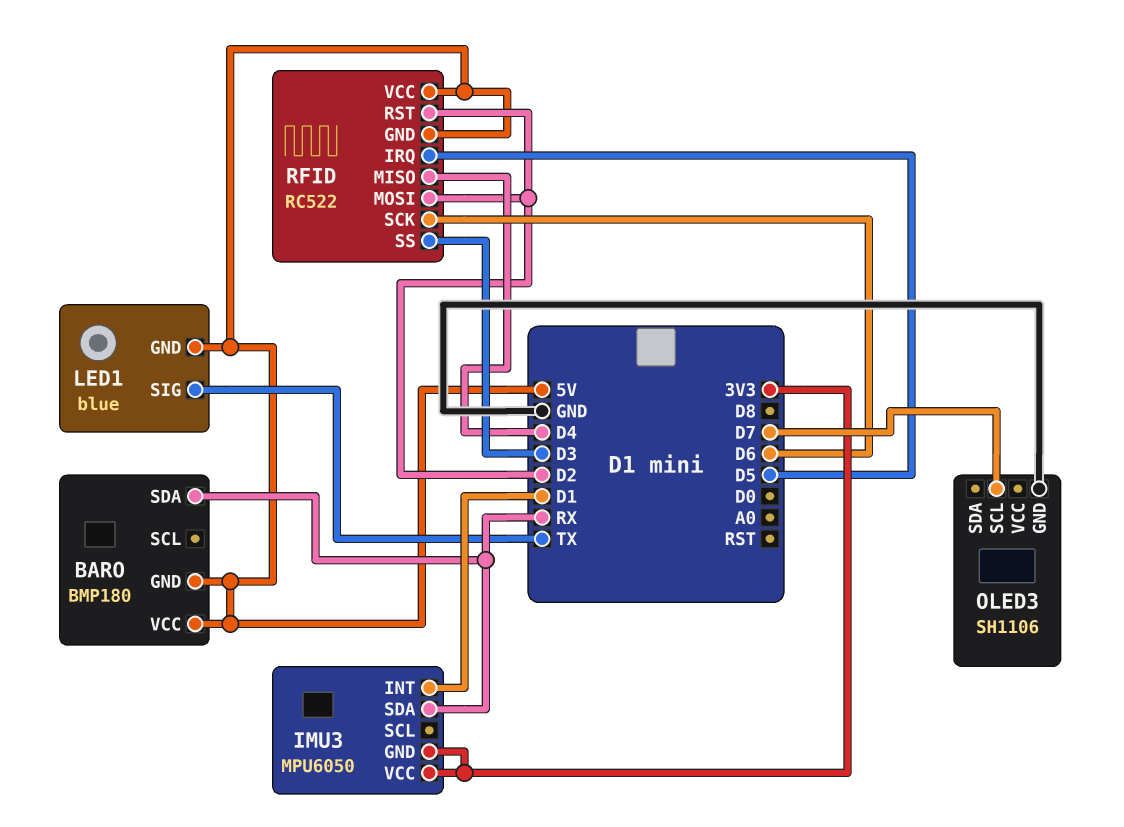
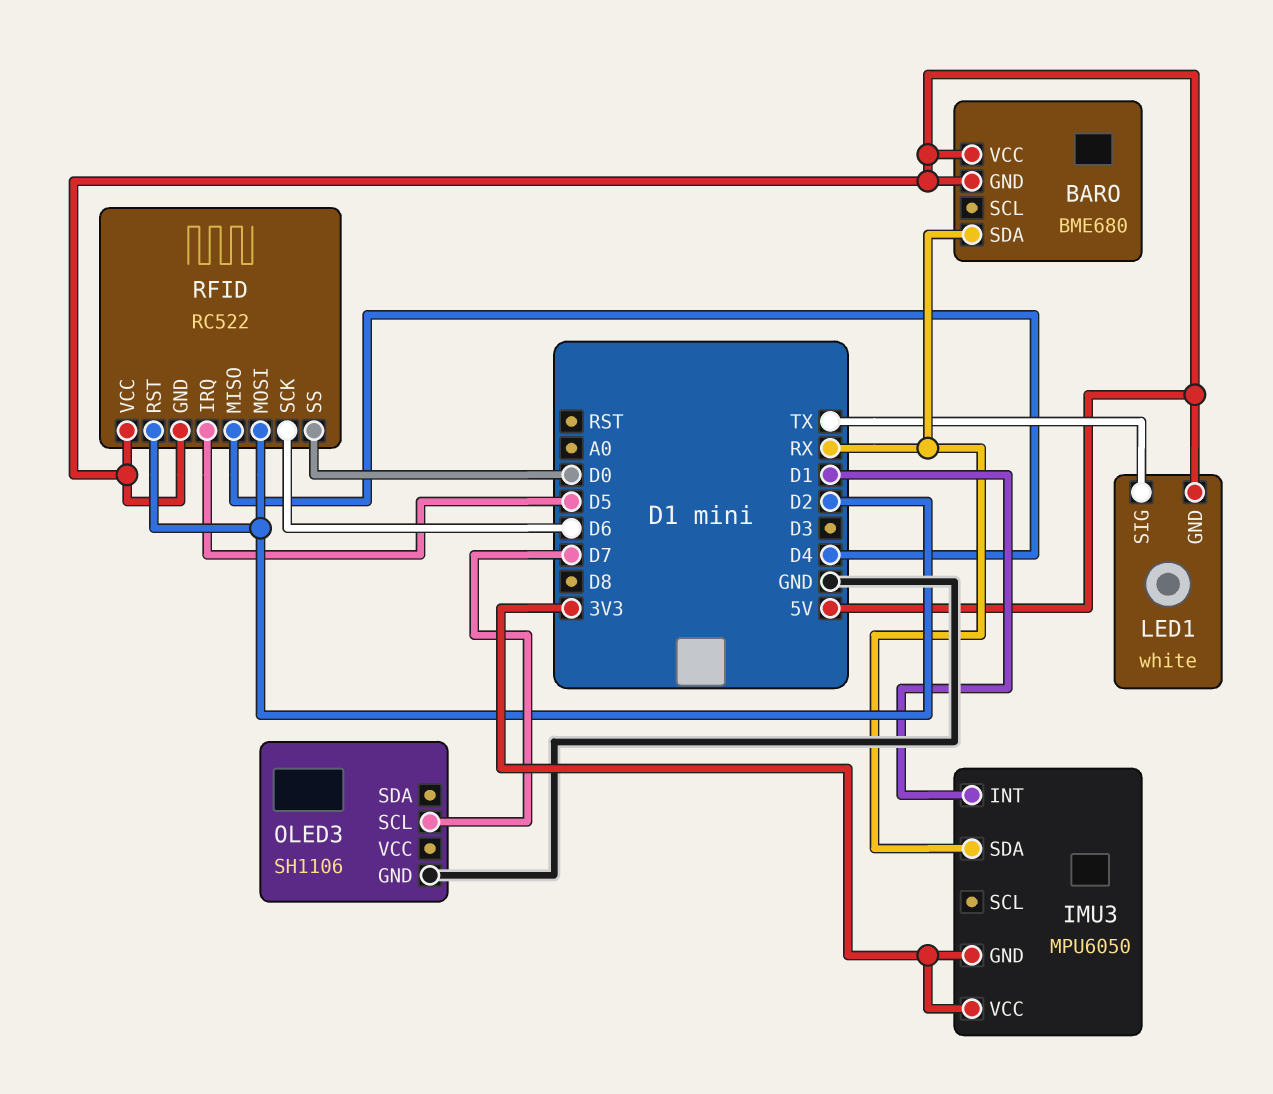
BARO: BMP180 -> BME680
LED1: blue -> white
RFID pin SS: D3 -> D0

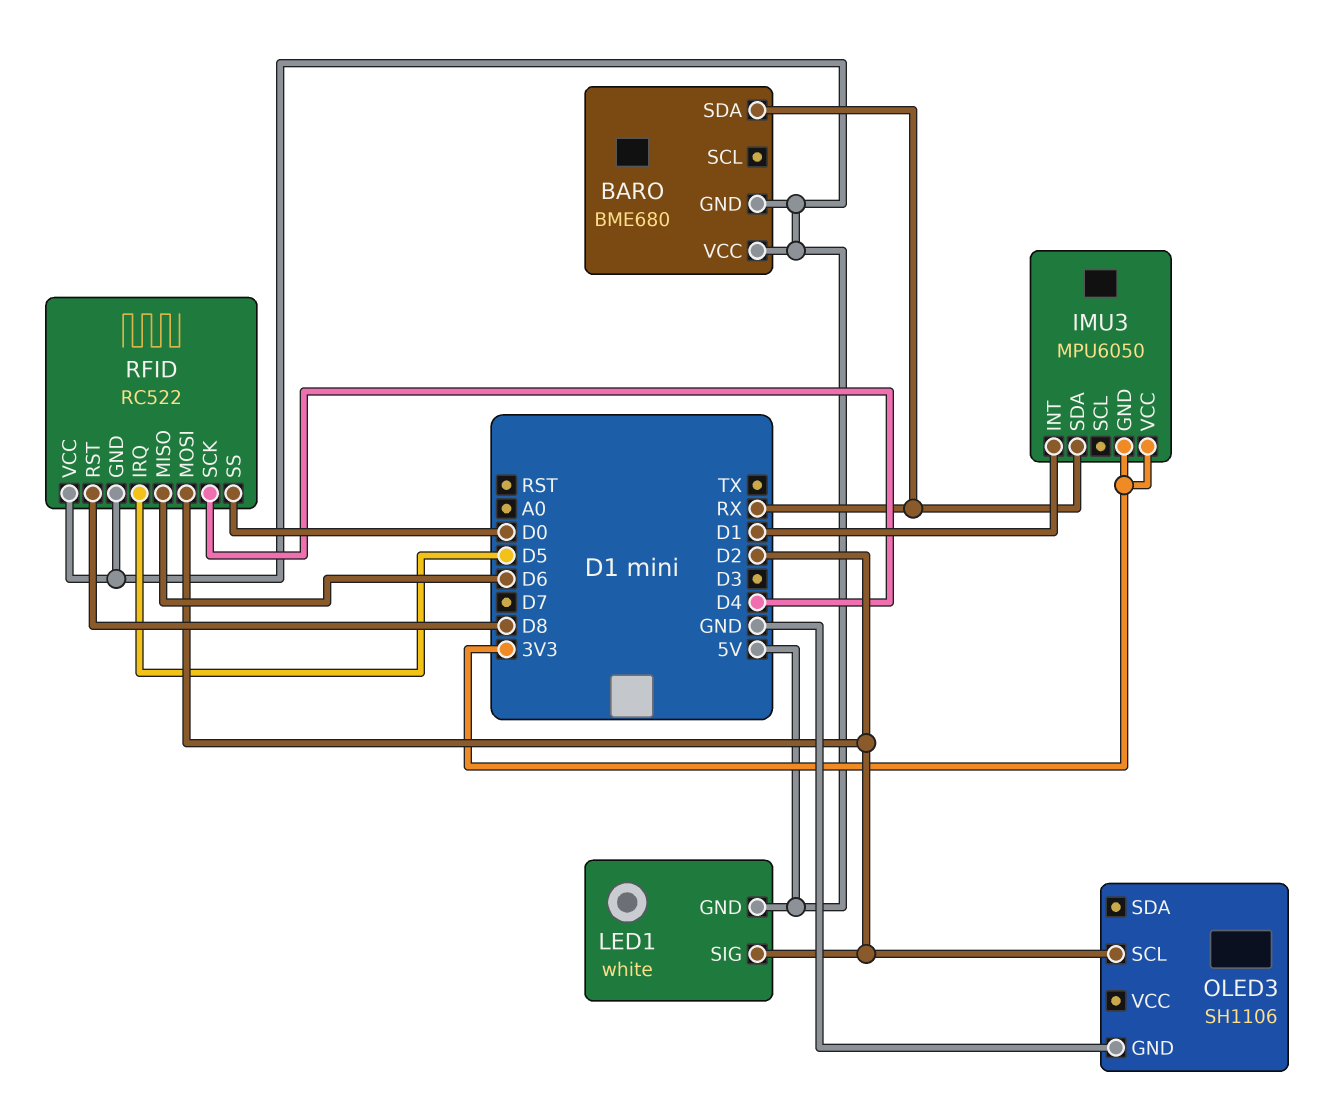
LED1 pin SIG: TX -> D2
OLED3 pin SCL: D7 -> D2
RFID pin MISO: D4 -> D6
RFID pin RST: D2 -> D8
RFID pin SCK: D6 -> D4

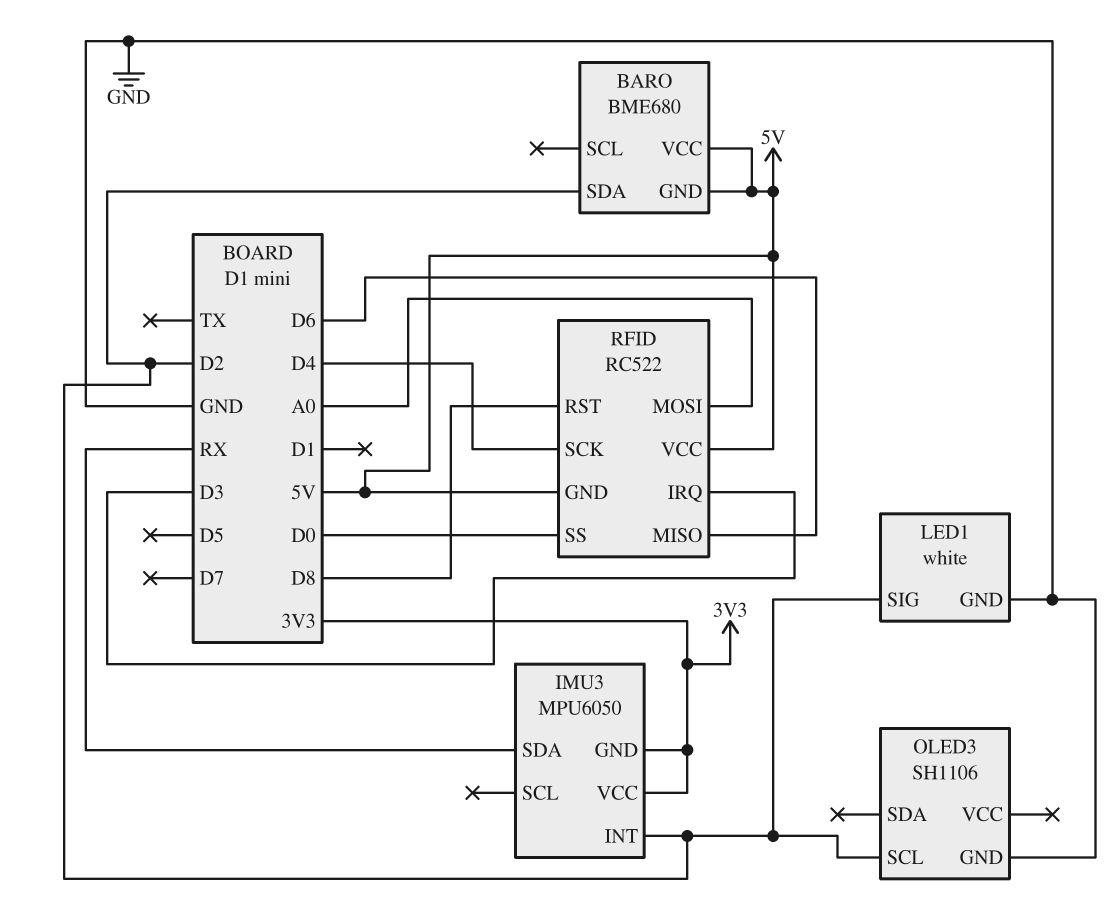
BARO pin SDA: RX -> D2
IMU3 pin INT: D1 -> D2
LED1 pin GND: 5V -> GND
RFID pin IRQ: D5 -> D3
RFID pin MOSI: D2 -> A0

